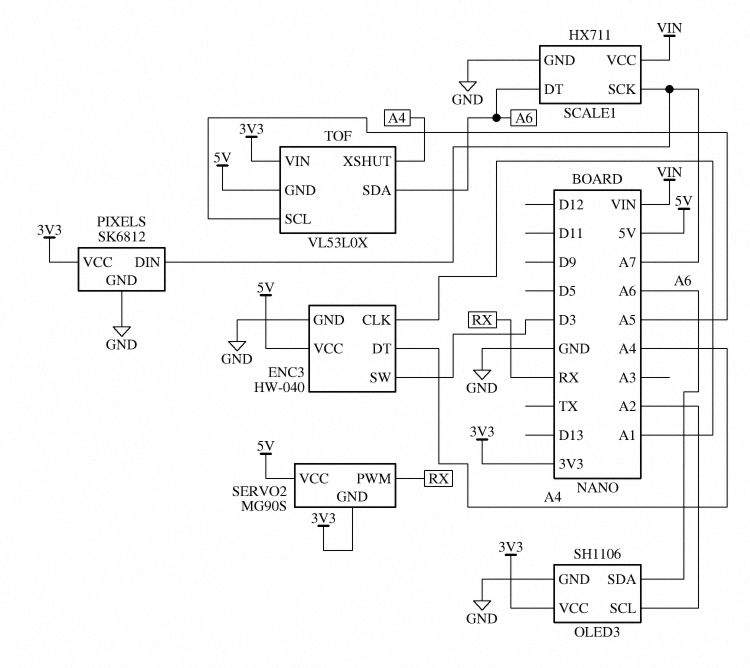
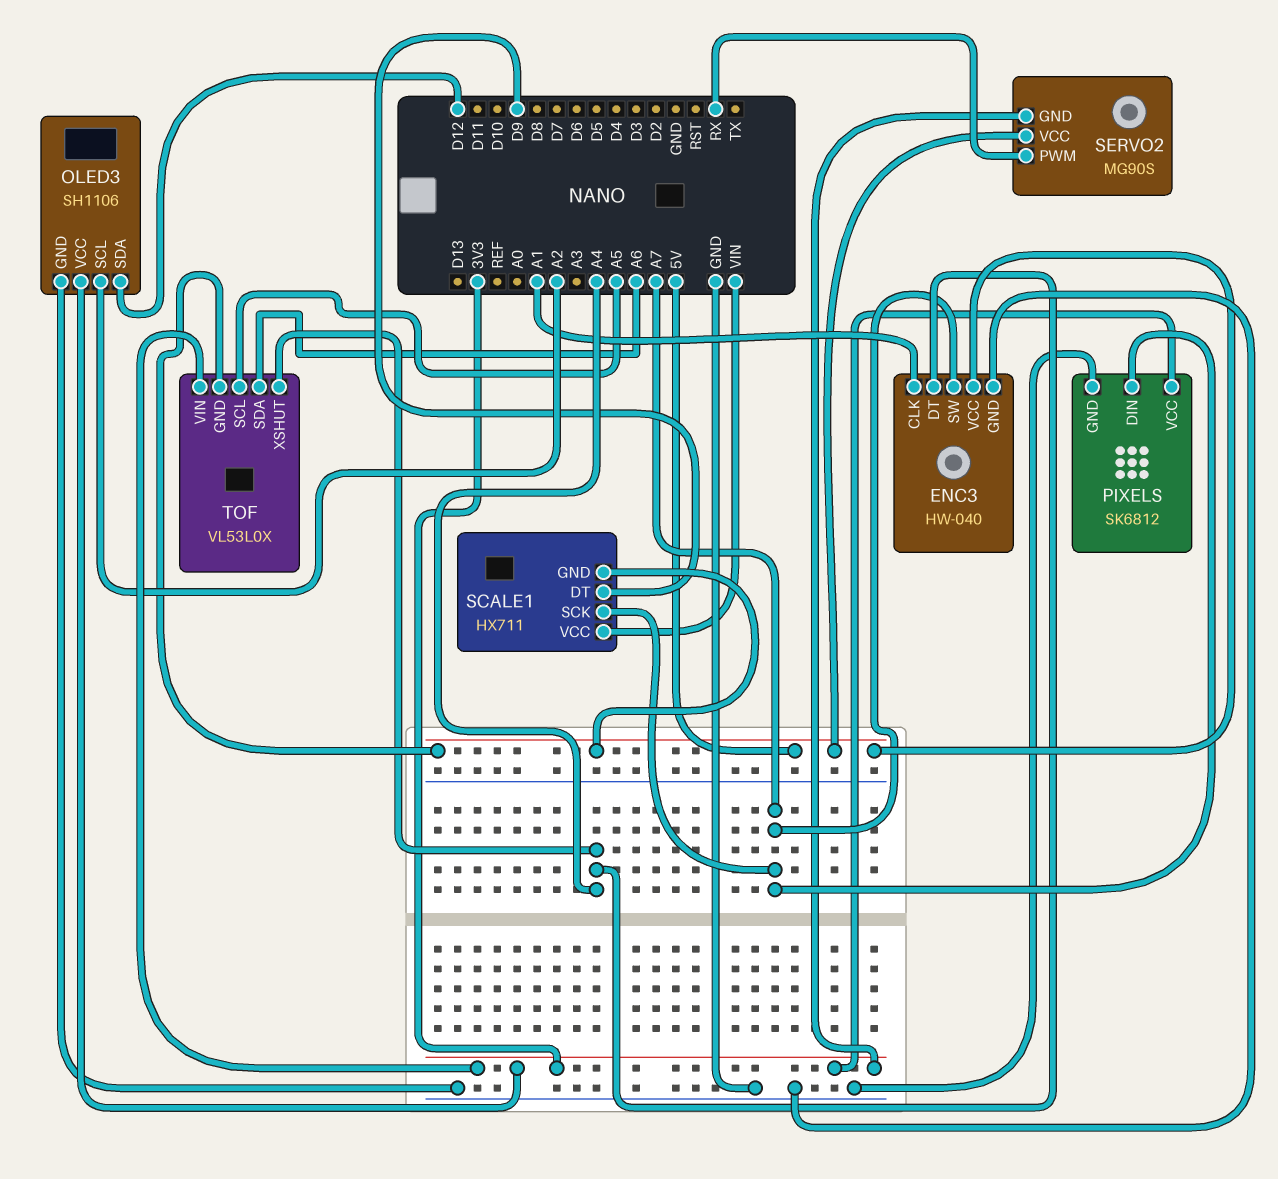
ENC3 pin SW: D3 -> A7
OLED3 pin SDA: A6 -> D12
SCALE1 pin DT: A6 -> D9
SCALE1 pin GND: GND -> 5V

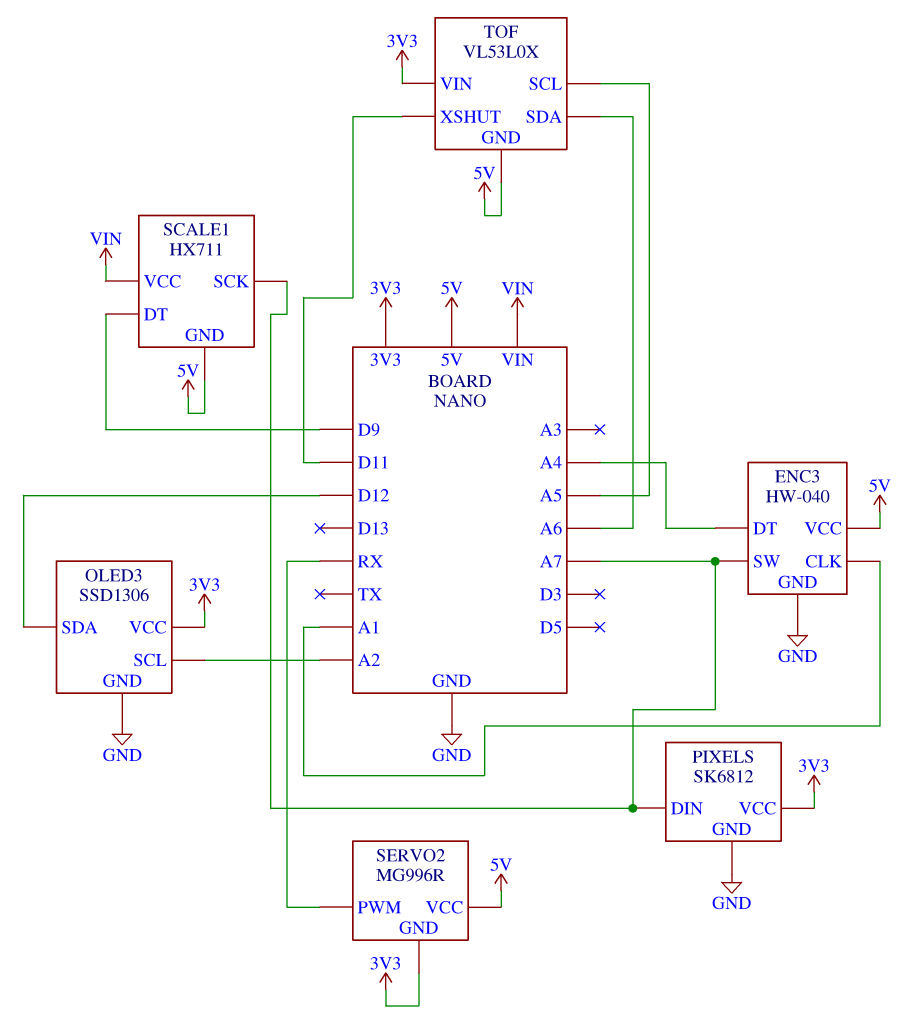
OLED3: SH1106 -> SSD1306
SERVO2: MG90S -> MG996R
TOF pin XSHUT: A4 -> D11

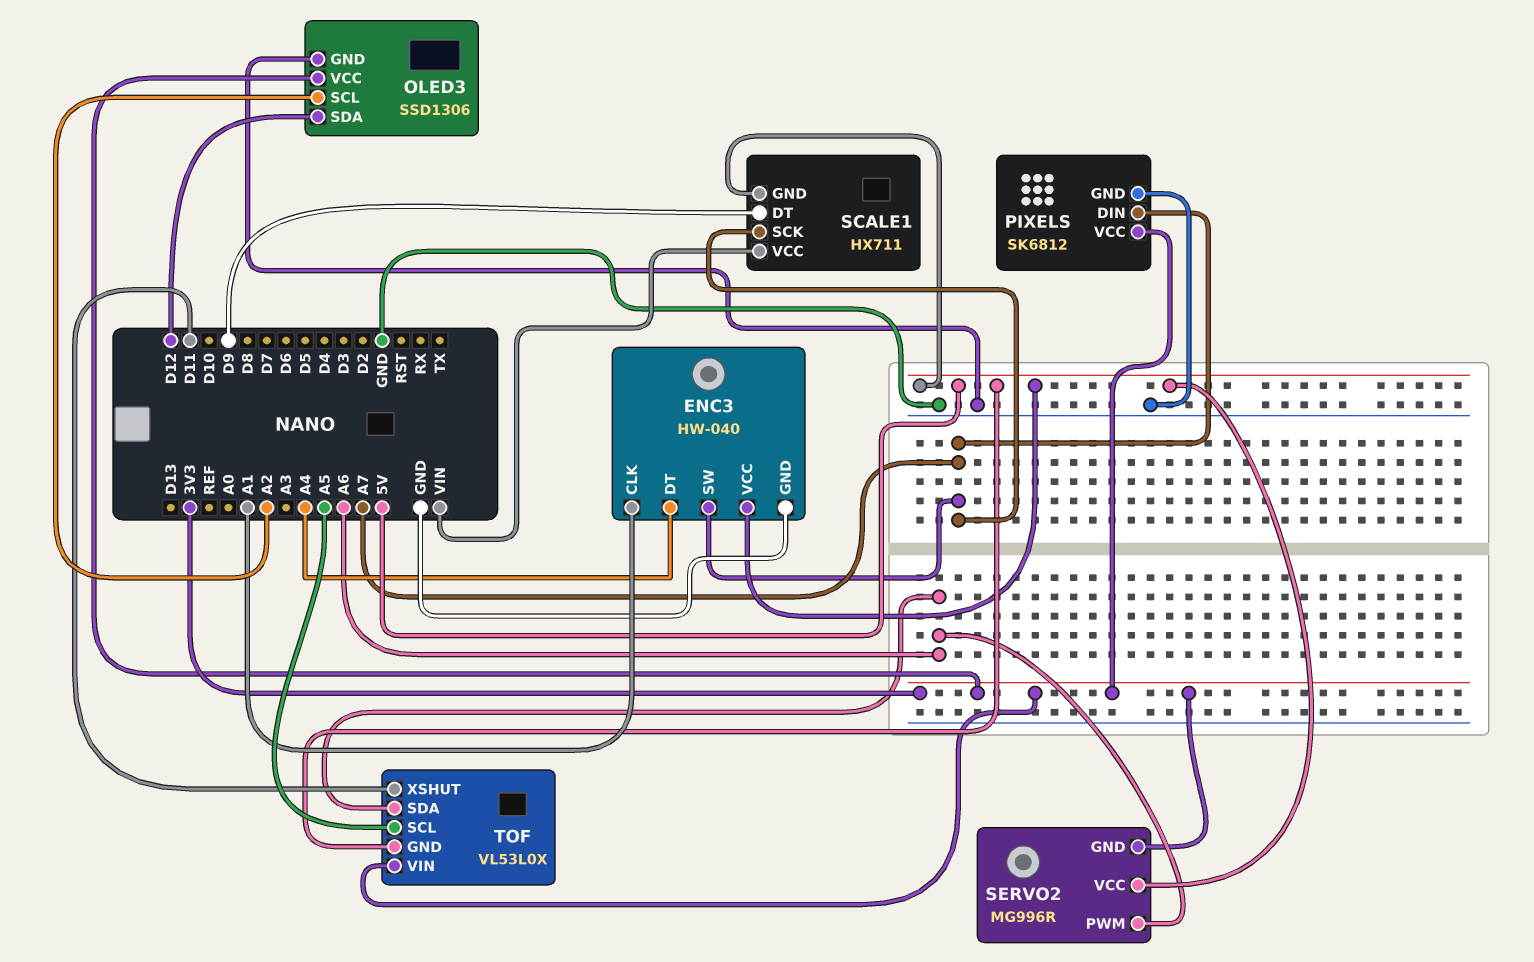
SERVO2 pin PWM: RX -> A6

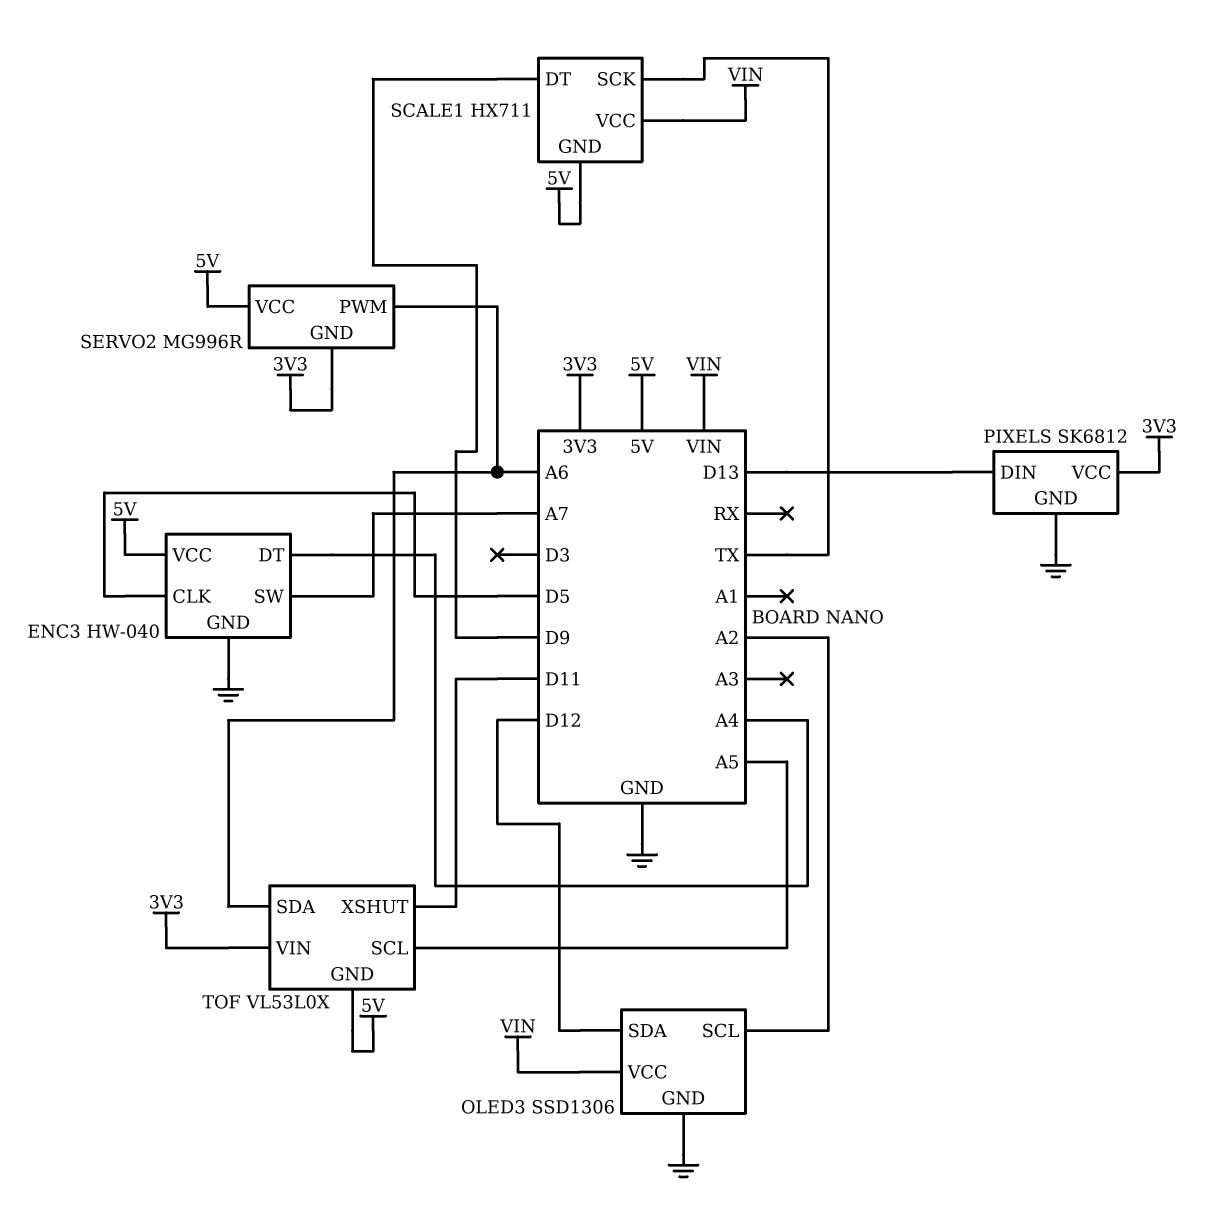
ENC3 pin CLK: A1 -> D5
OLED3 pin VCC: 3V3 -> VIN
PIXELS pin DIN: A7 -> D13
SCALE1 pin SCK: A7 -> TX

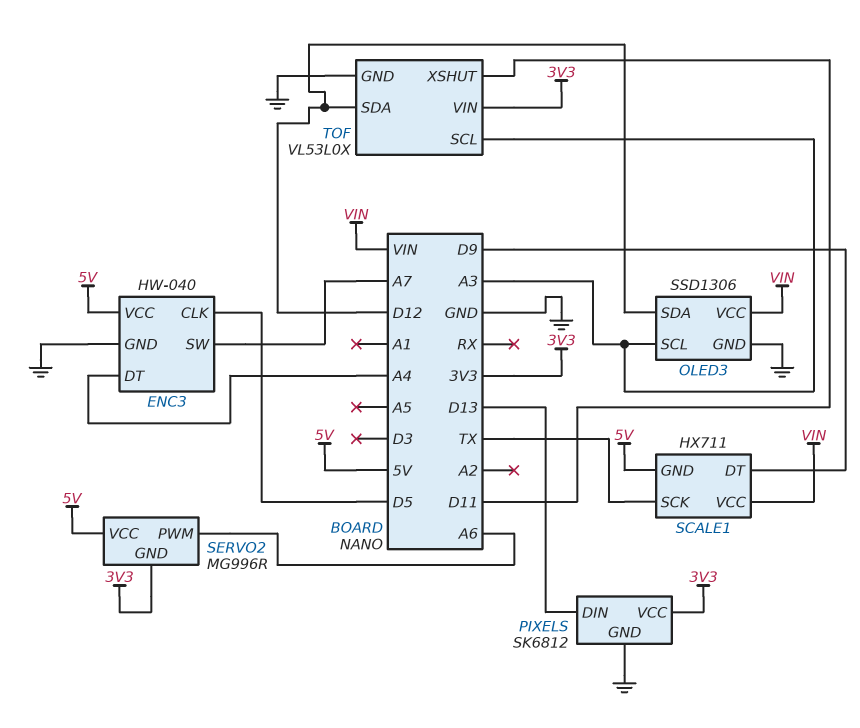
OLED3 pin SCL: A2 -> A3
TOF pin GND: 5V -> GND
TOF pin SCL: A5 -> A3
TOF pin SDA: A6 -> D12

